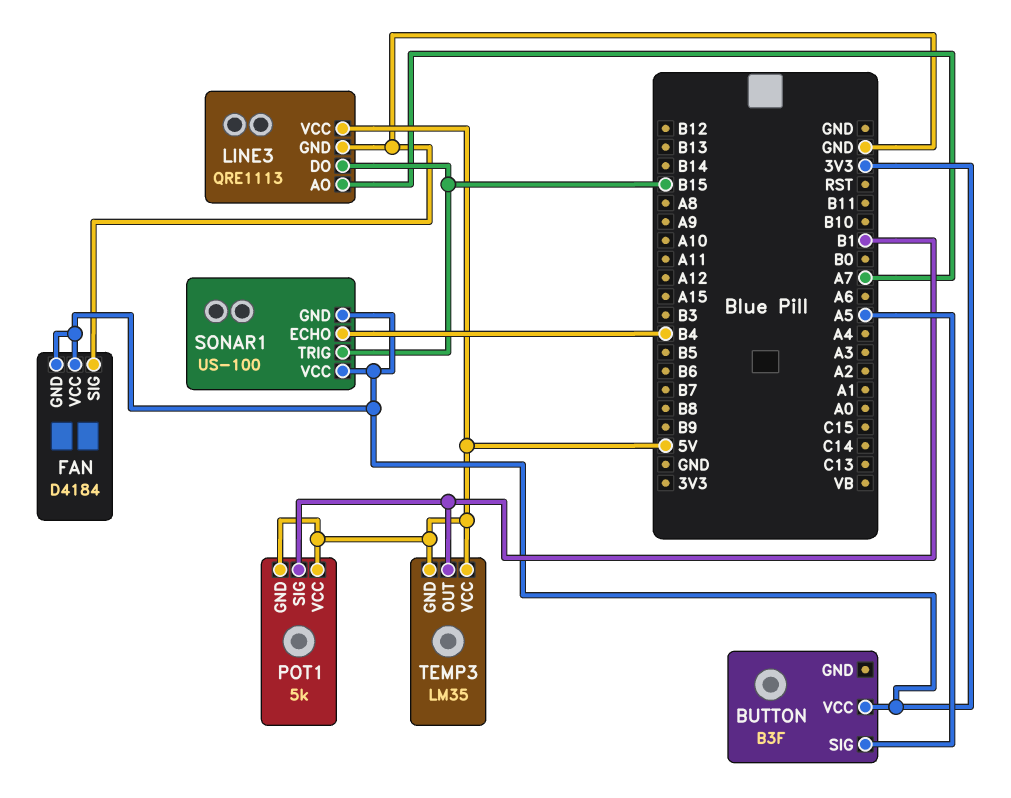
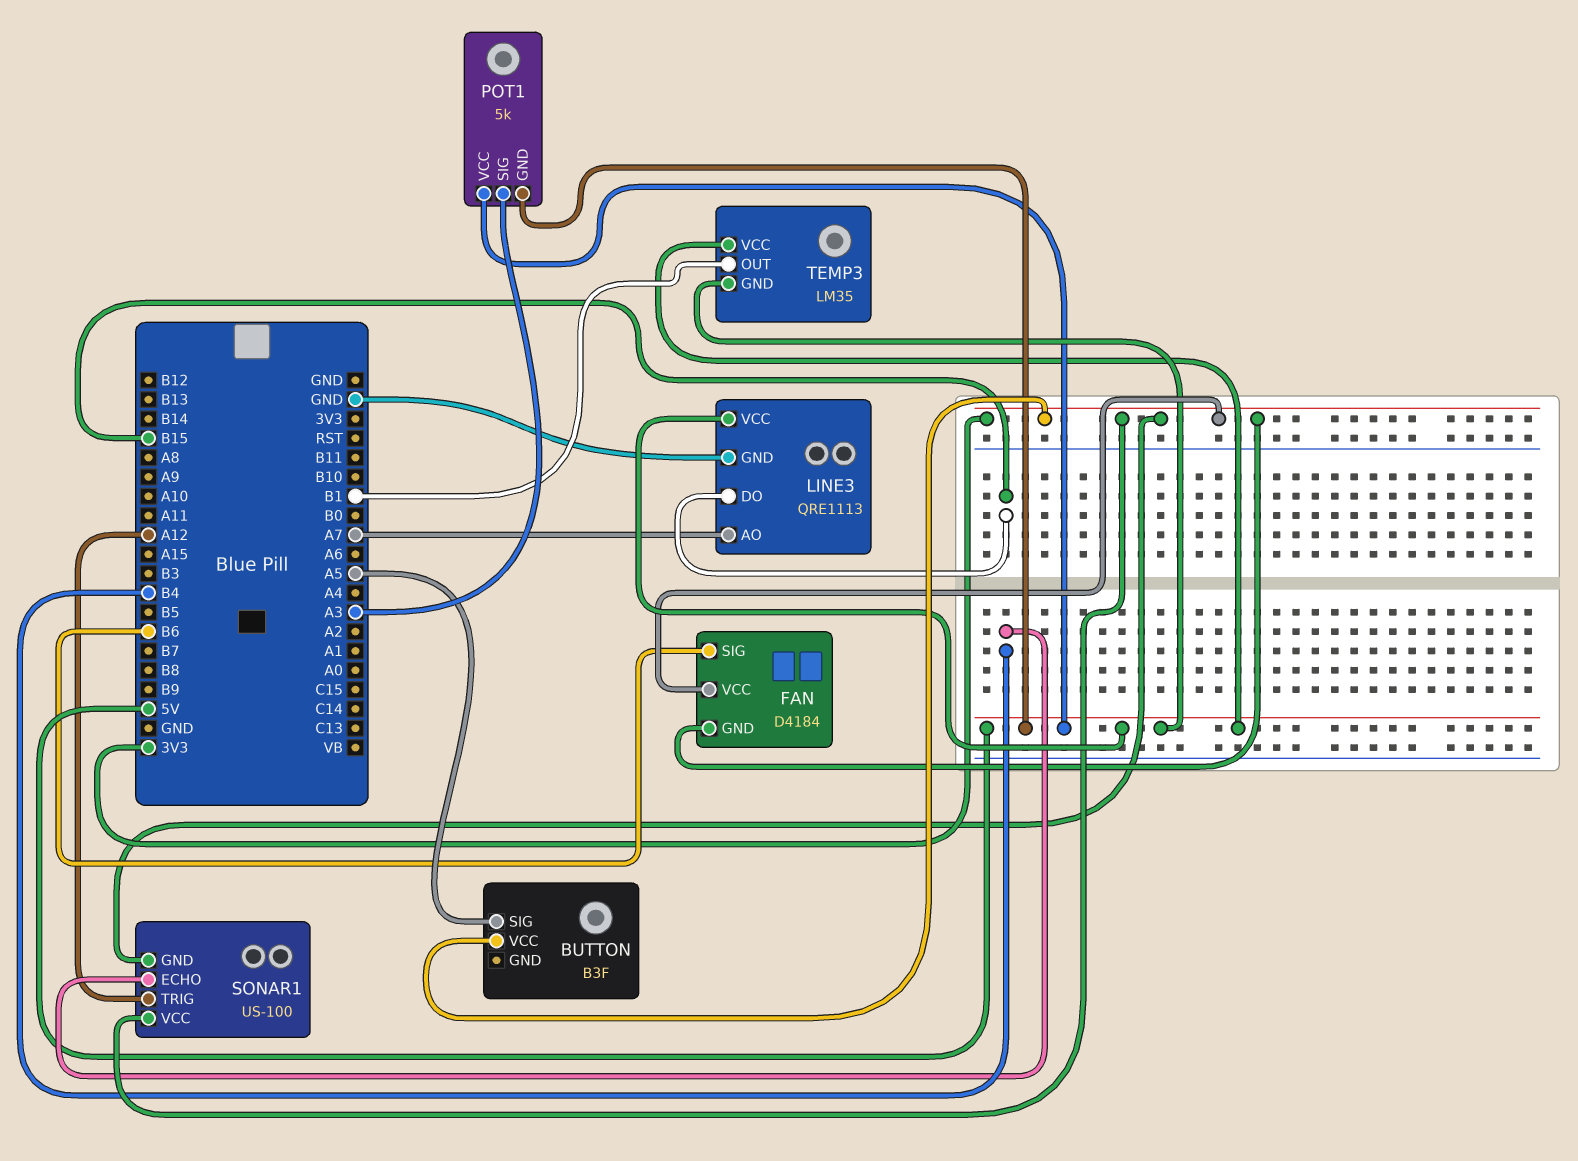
FAN pin SIG: GND -> B6
POT1 pin SIG: B1 -> A3
SONAR1 pin TRIG: B15 -> A12

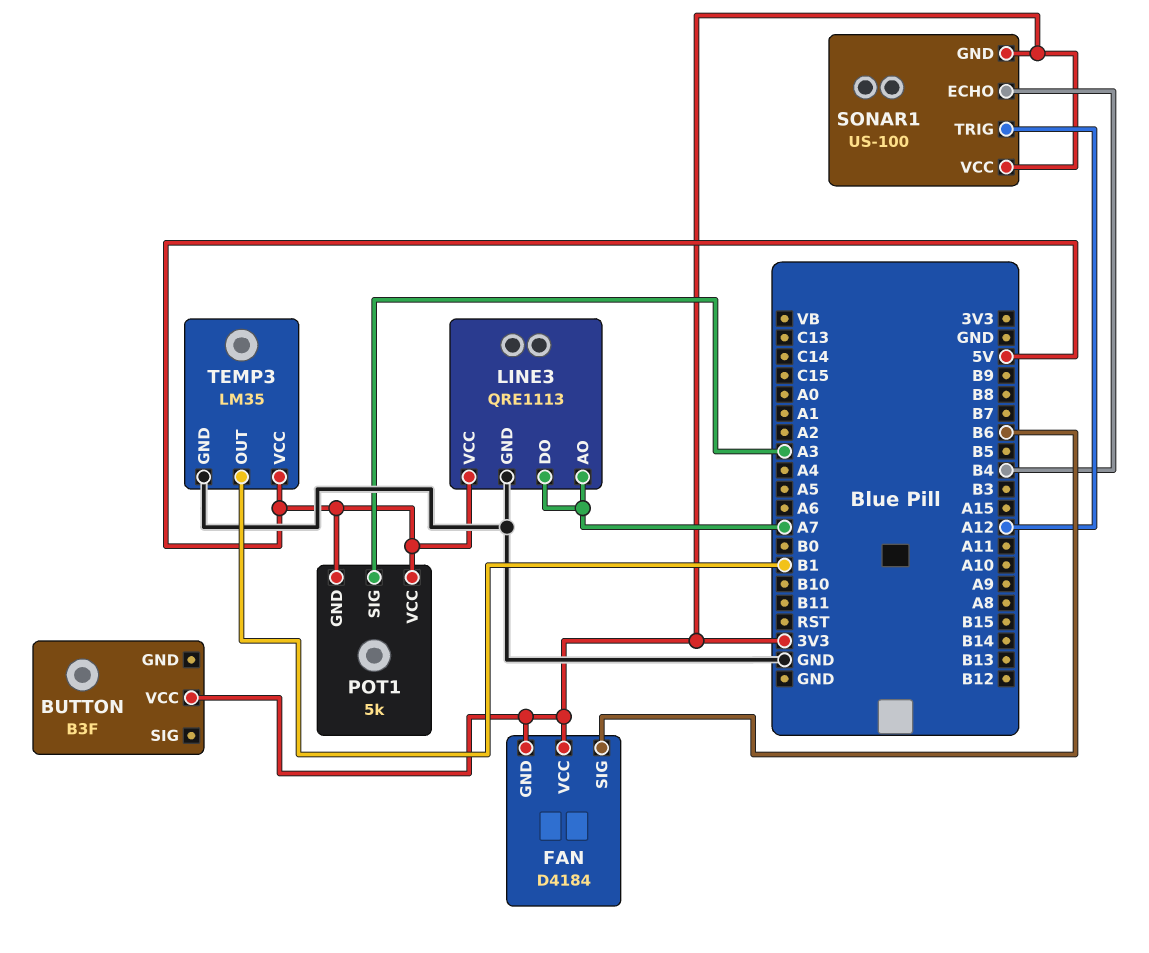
BUTTON pin SIG: A5 -> none
LINE3 pin DO: B15 -> A7
TEMP3 pin GND: 5V -> GND

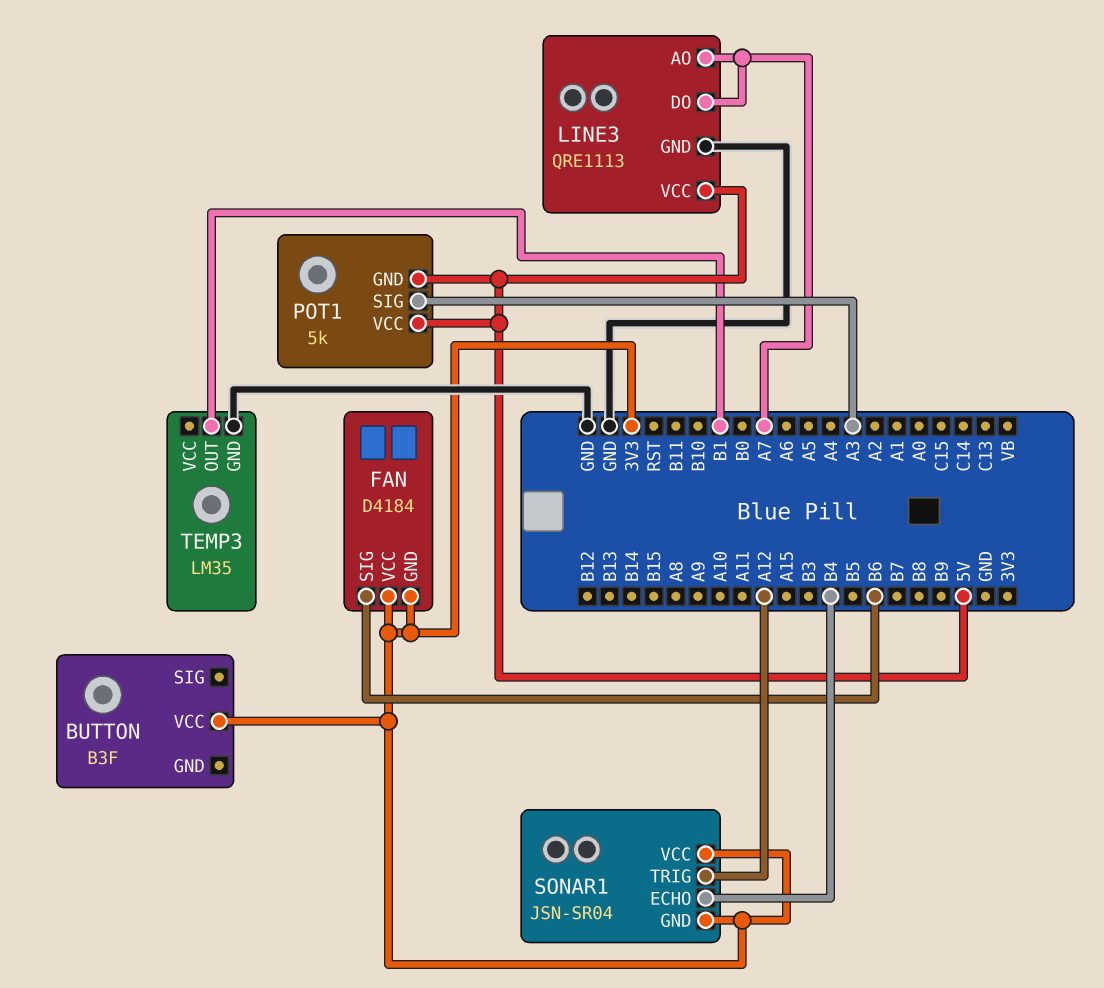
SONAR1: US-100 -> JSN-SR04
TEMP3 pin VCC: 5V -> none

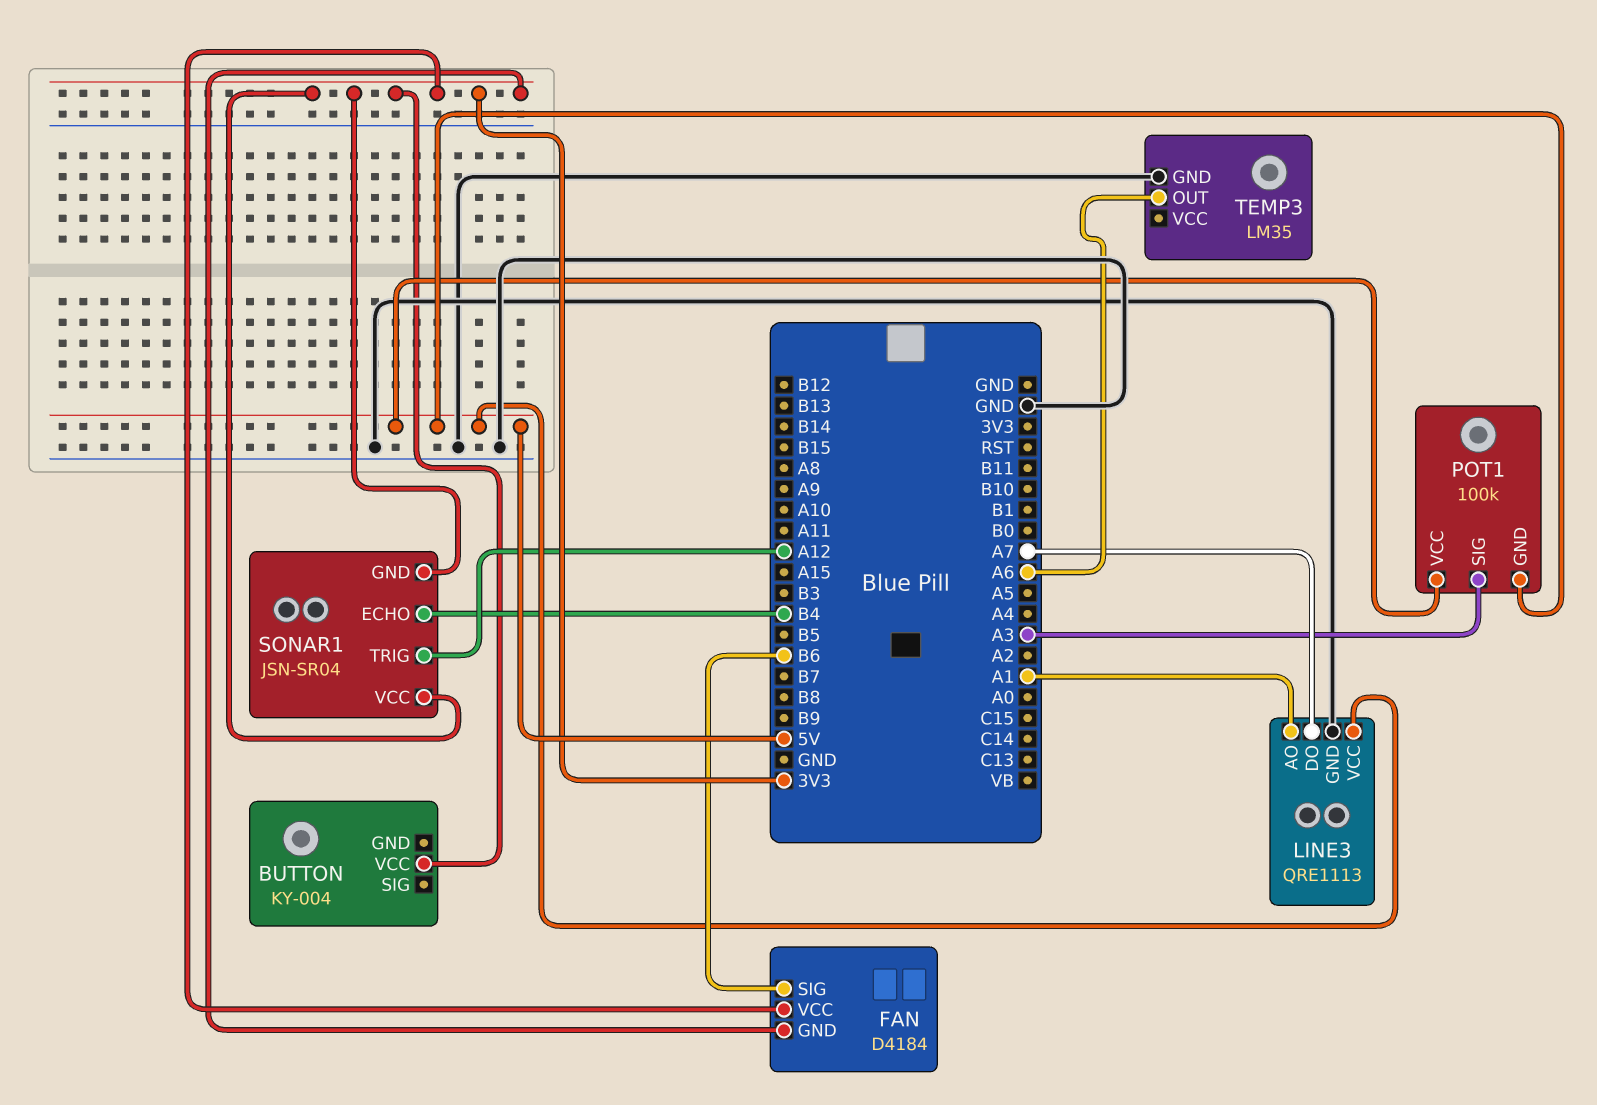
BUTTON: B3F -> KY-004
LINE3 pin AO: A7 -> A1
POT1: 5k -> 100k
TEMP3 pin OUT: B1 -> A6

